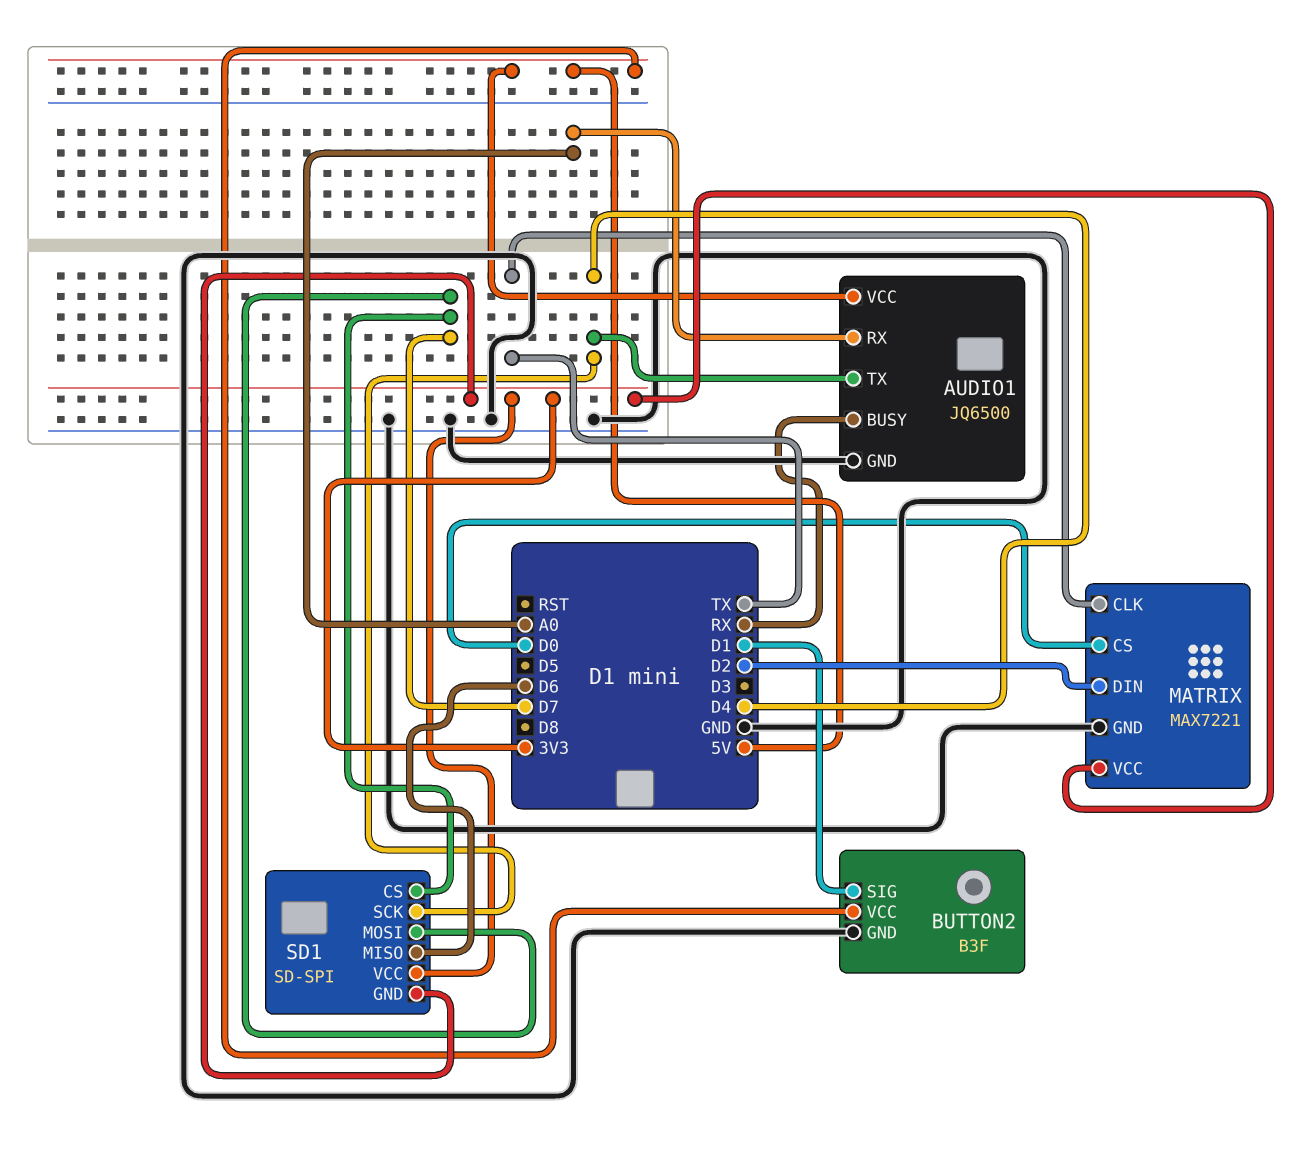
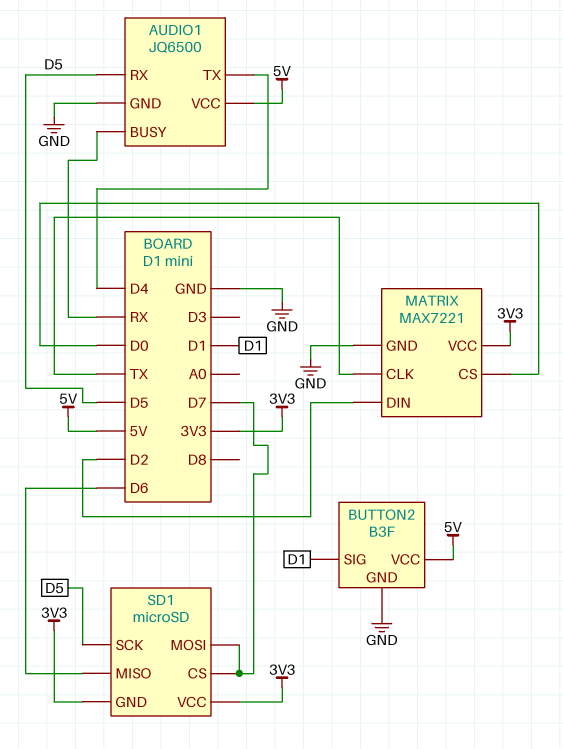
AUDIO1 pin RX: A0 -> D5
SD1: SD-SPI -> microSD
SD1 pin SCK: D4 -> D5

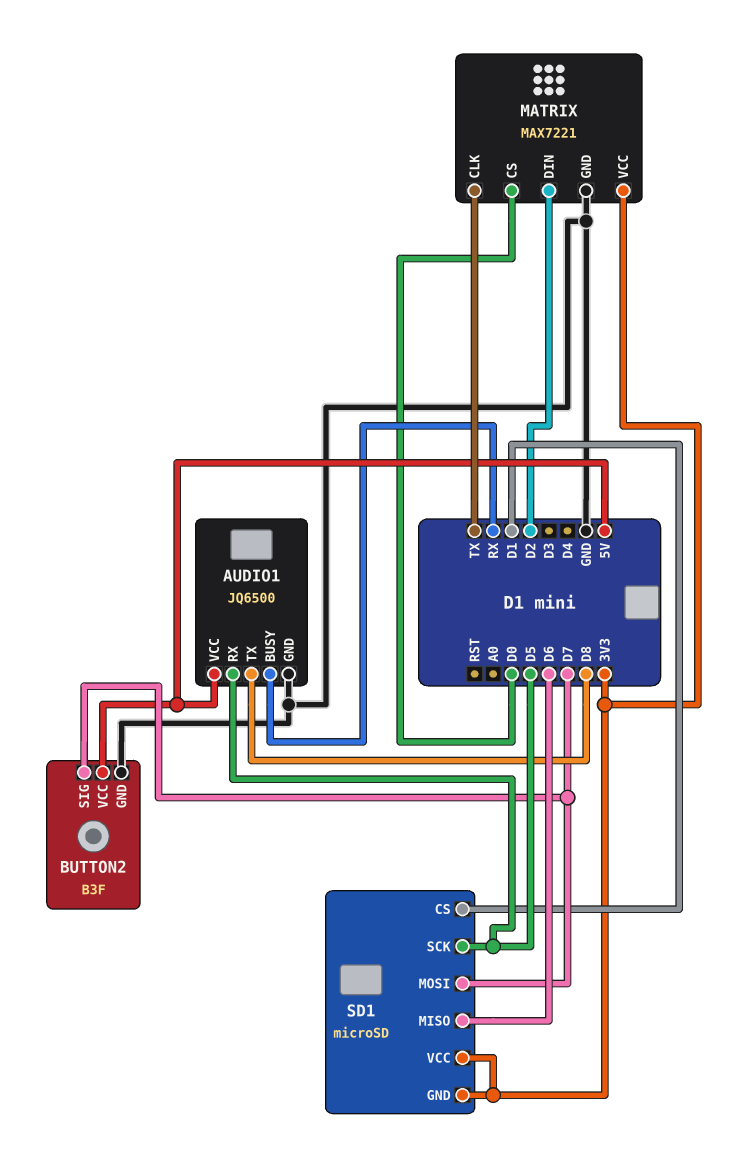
AUDIO1 pin TX: D4 -> D8
BUTTON2 pin SIG: D1 -> D7
SD1 pin CS: D7 -> D1

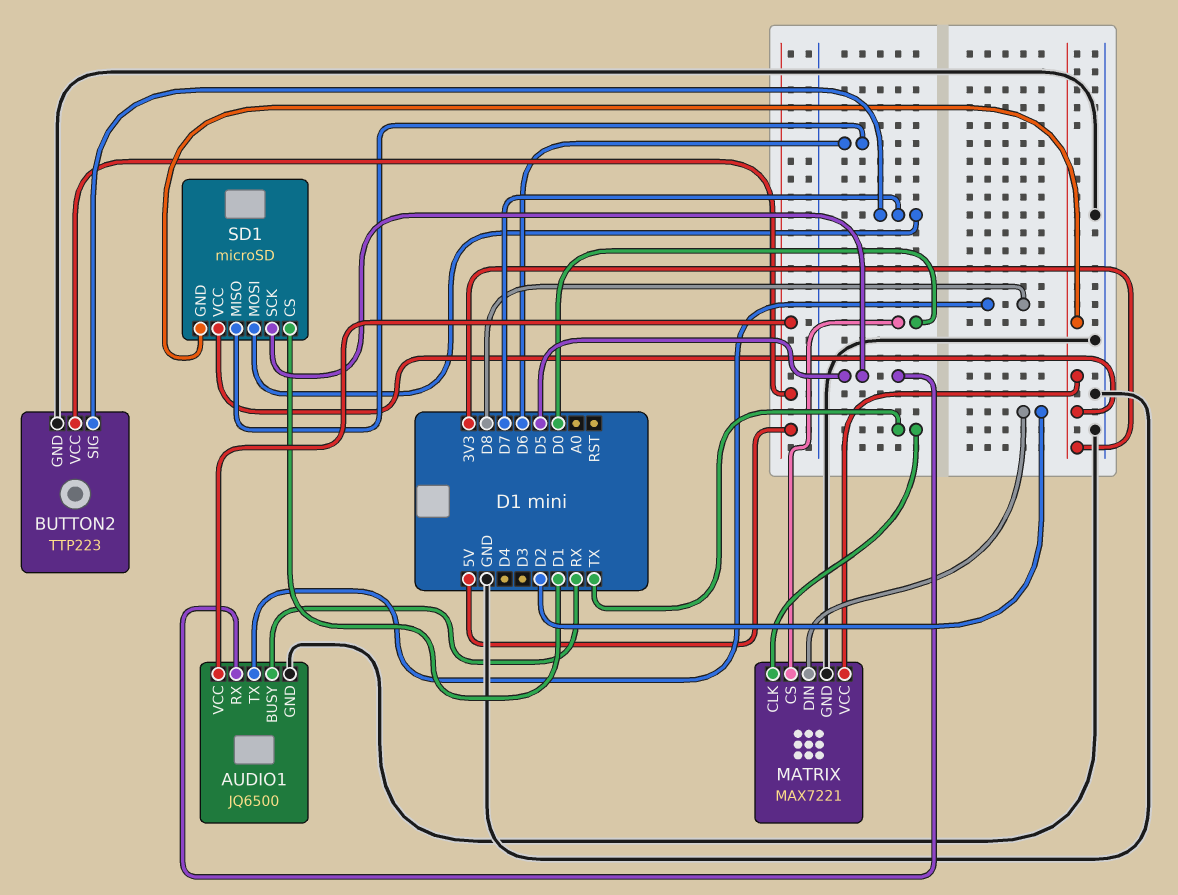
BUTTON2: B3F -> TTP223

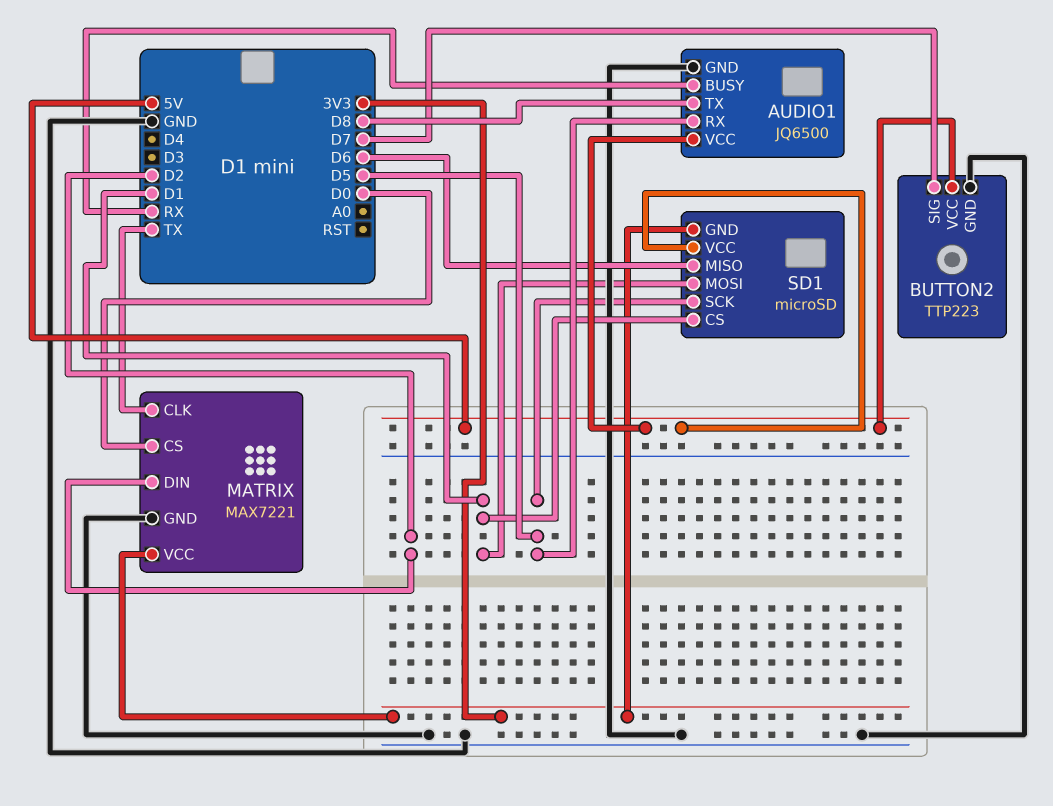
SD1 pin MOSI: D7 -> D1
SD1 pin VCC: 3V3 -> 5V

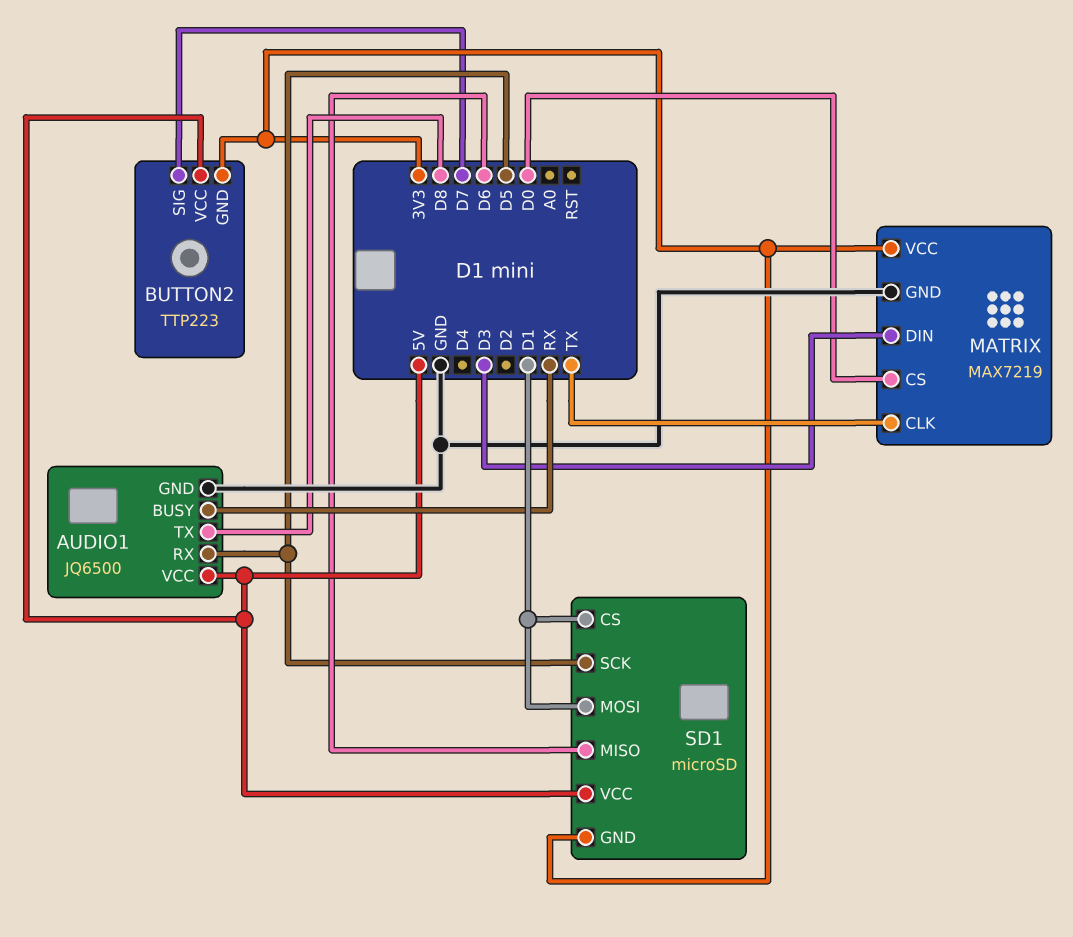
BUTTON2 pin GND: GND -> 3V3
MATRIX: MAX7221 -> MAX7219
MATRIX pin DIN: D2 -> D3

